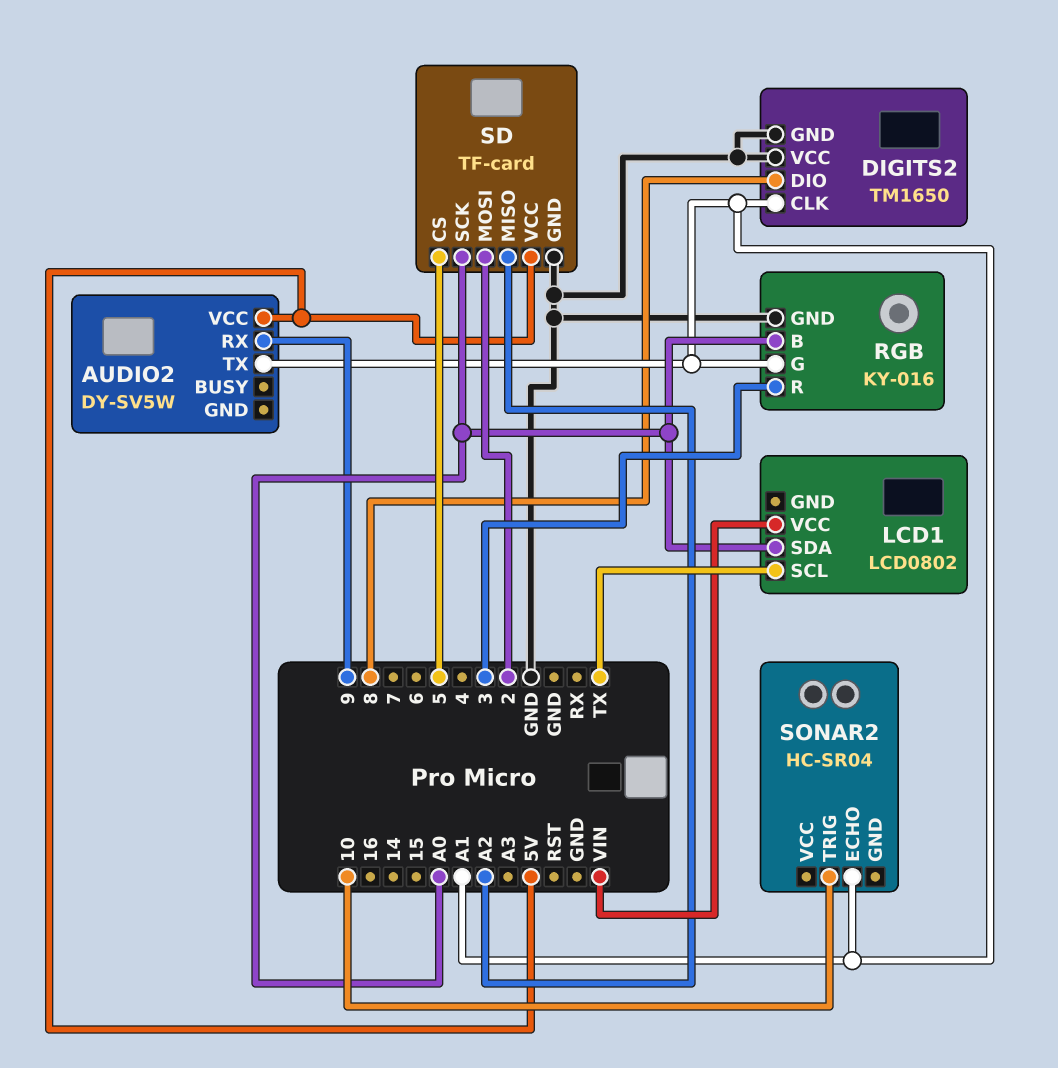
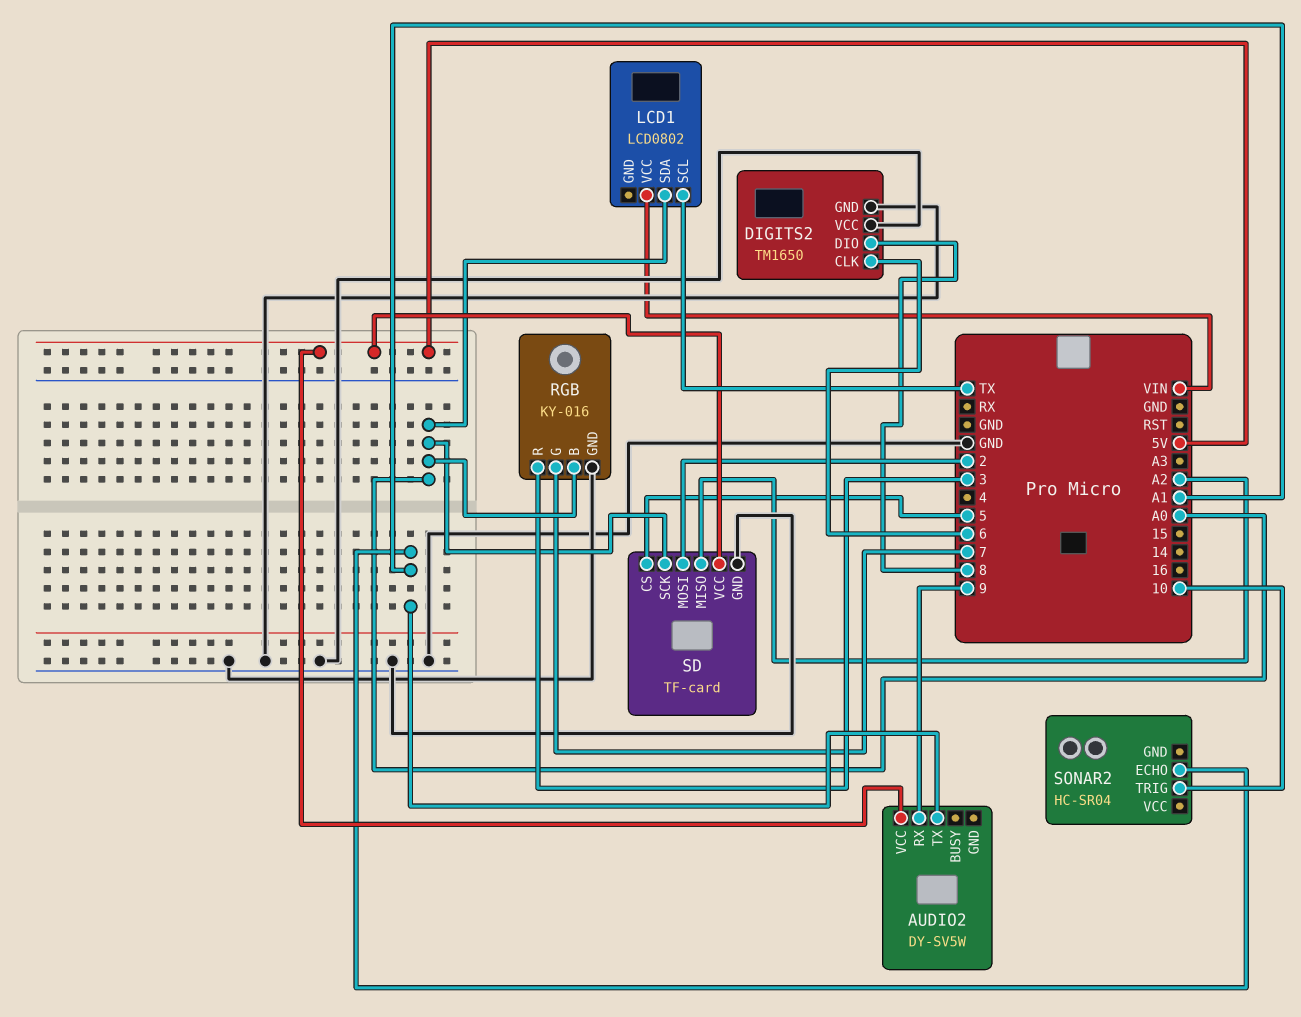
DIGITS2 pin CLK: A1 -> 6
RGB pin G: A1 -> 7

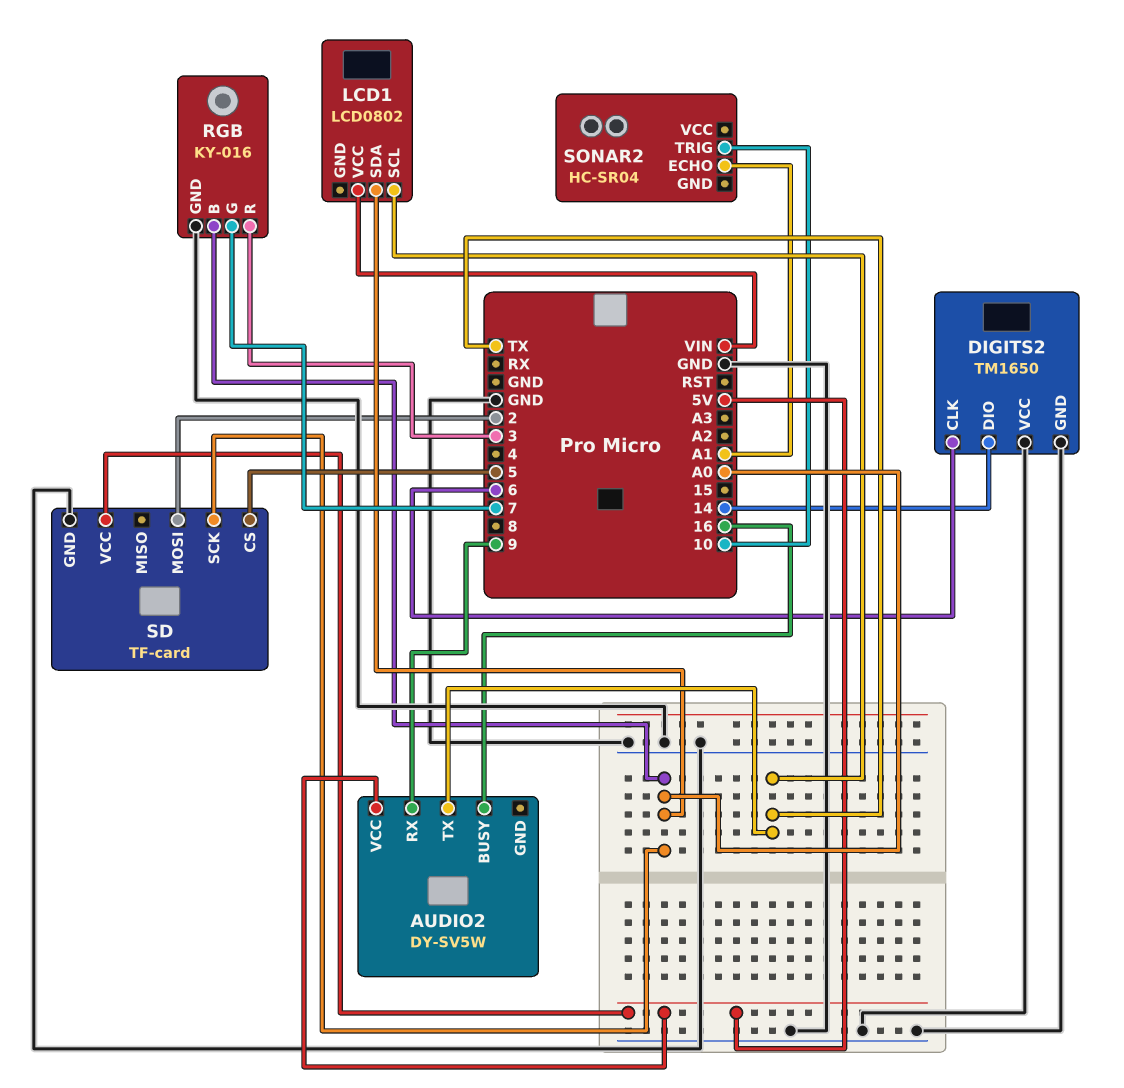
AUDIO2 pin BUSY: none -> 16
AUDIO2 pin TX: A1 -> TX
DIGITS2 pin DIO: 8 -> 14
SD pin MISO: A2 -> none

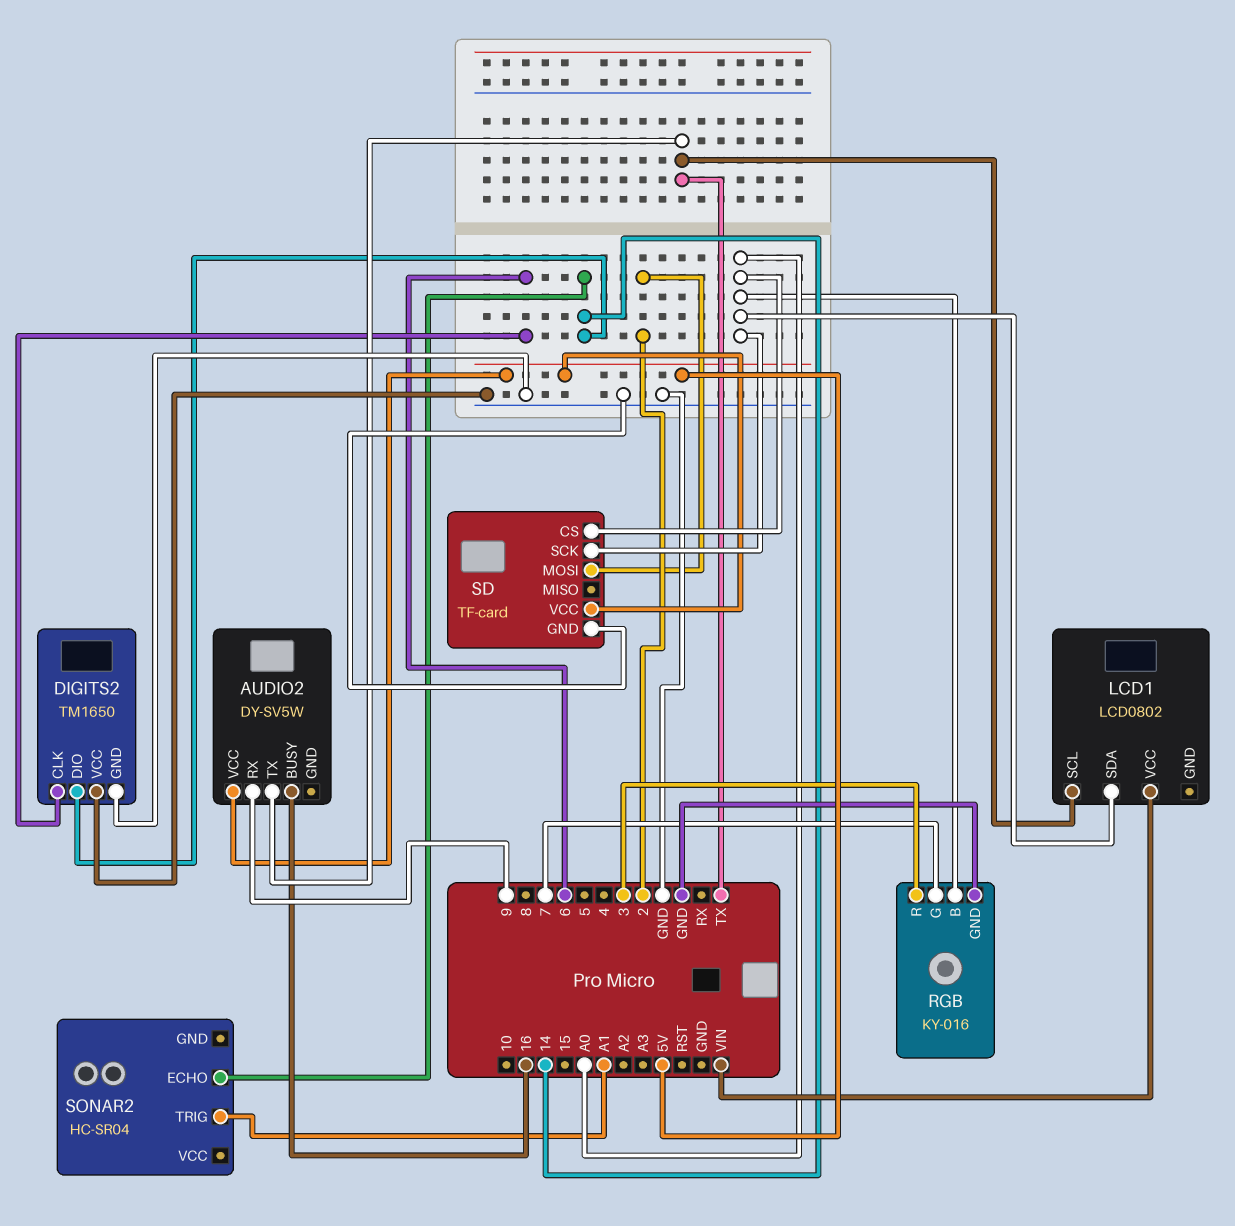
SD pin CS: 5 -> A0
SONAR2 pin ECHO: A1 -> 14
SONAR2 pin TRIG: 10 -> A1

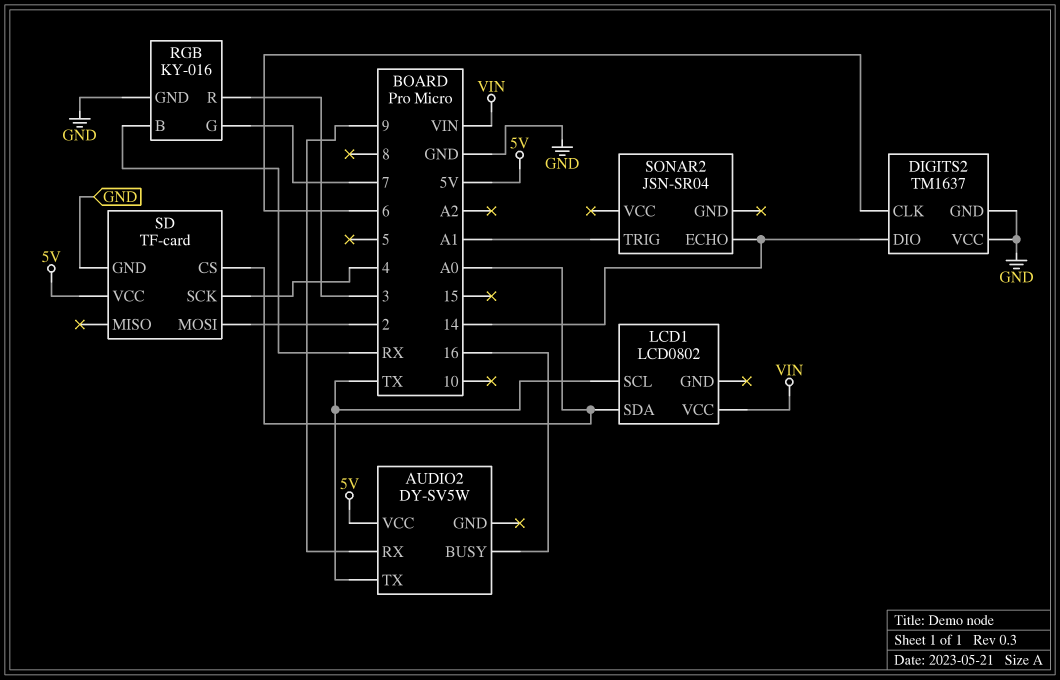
DIGITS2: TM1650 -> TM1637
RGB pin B: A0 -> RX
SD pin SCK: A0 -> 4
SONAR2: HC-SR04 -> JSN-SR04

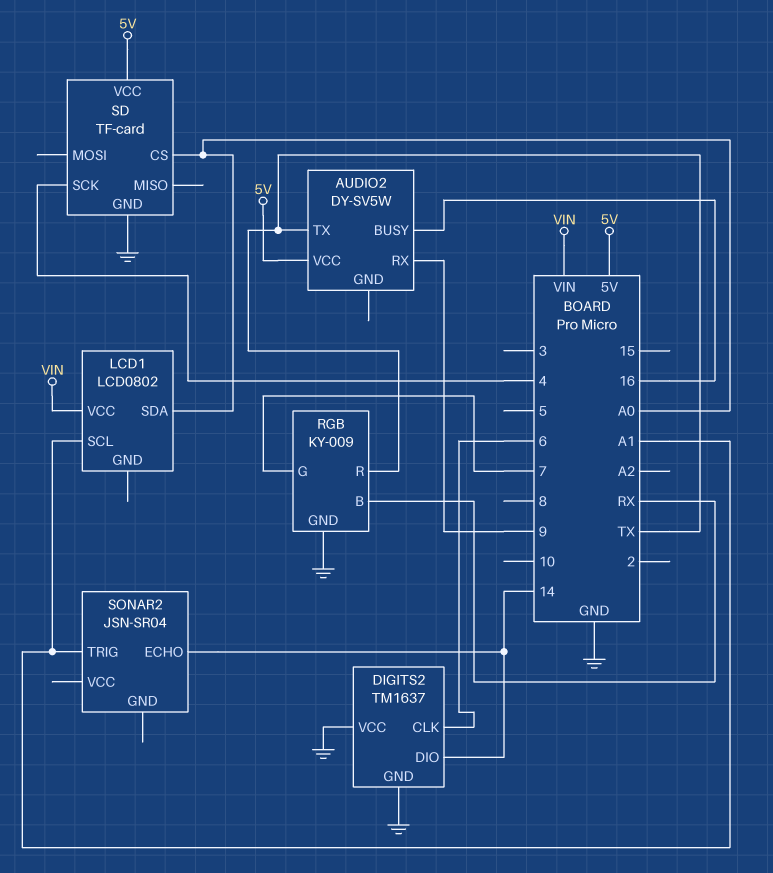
LCD1 pin SCL: TX -> A1
RGB: KY-016 -> KY-009
RGB pin R: 3 -> TX
SD pin MOSI: 2 -> none

